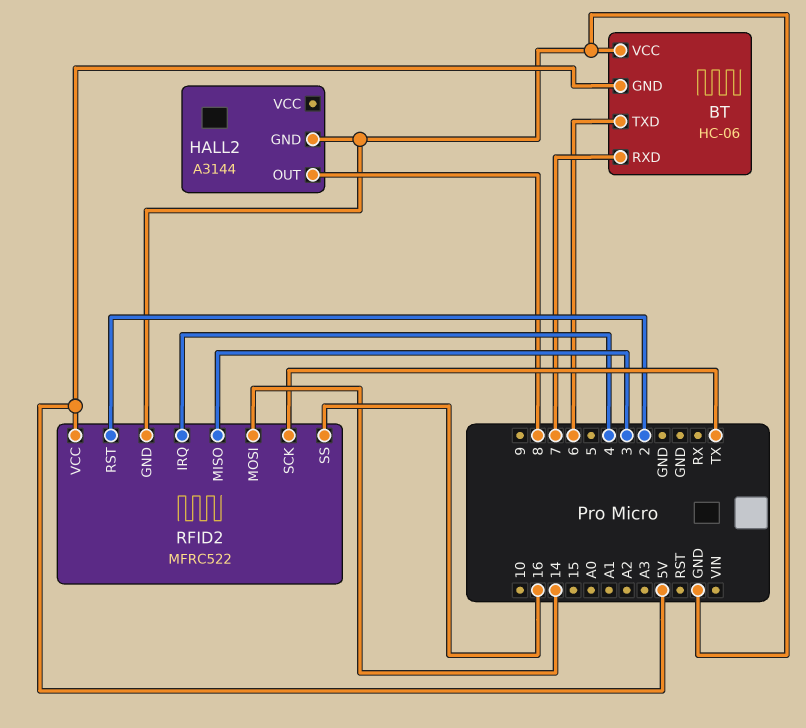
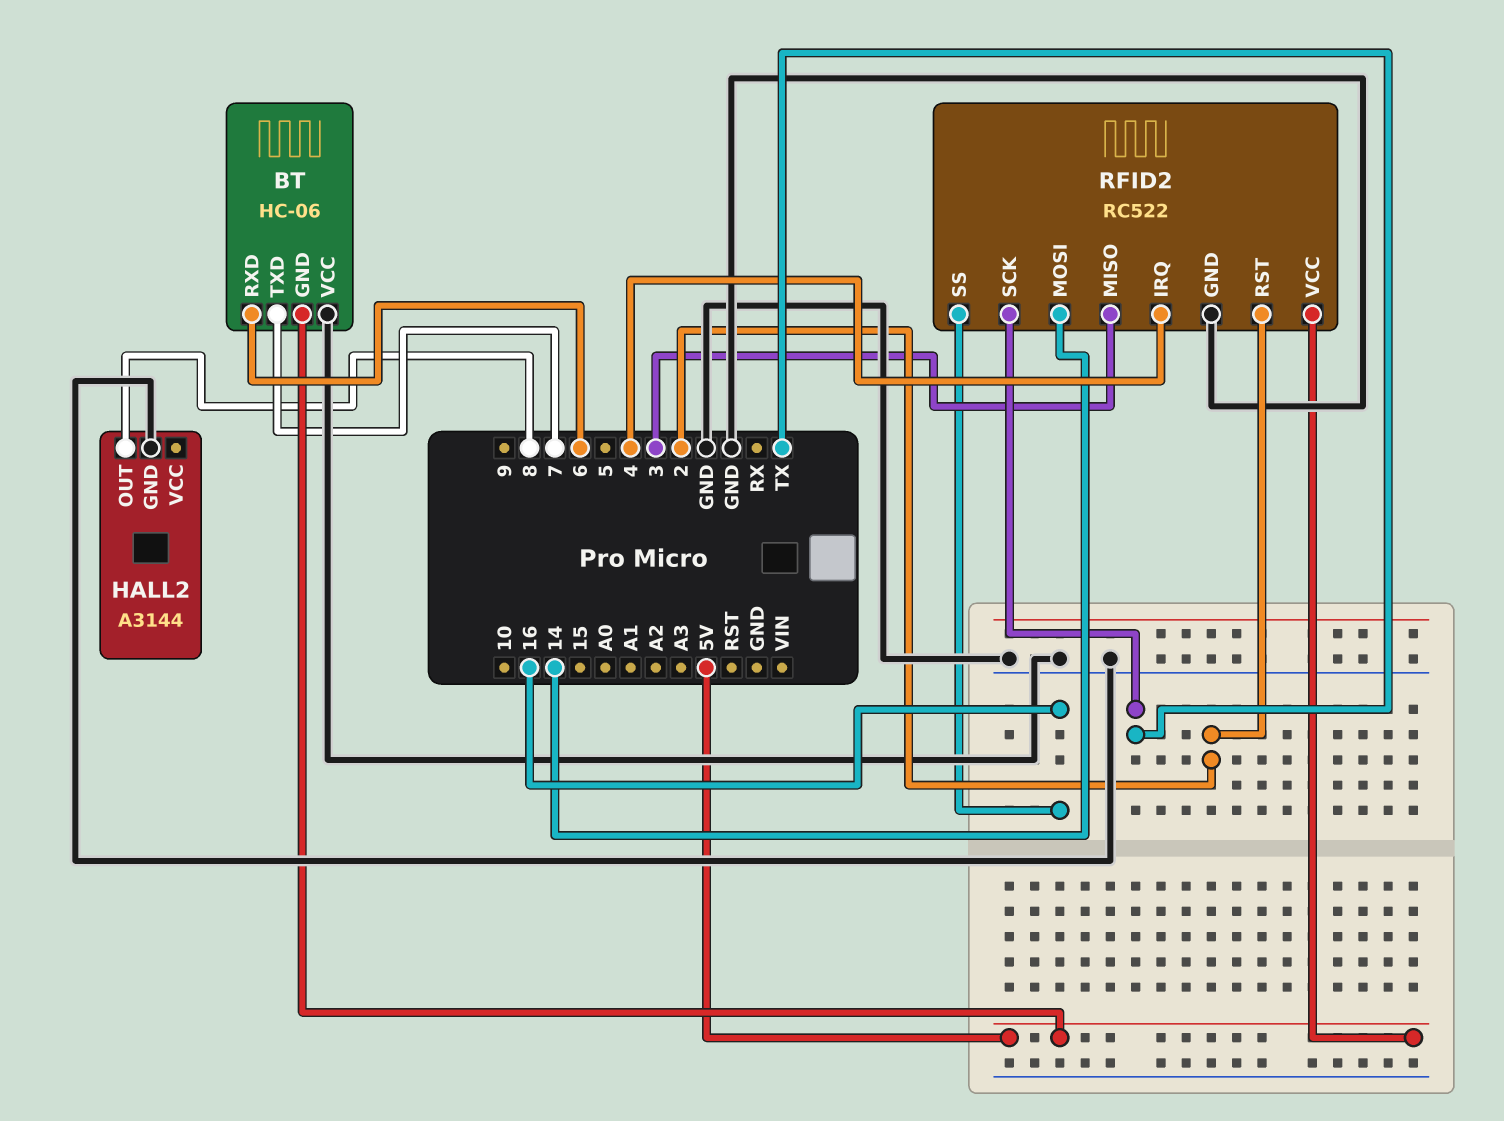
BT pin RXD: 7 -> 6
BT pin TXD: 6 -> 7
RFID2: MFRC522 -> RC522

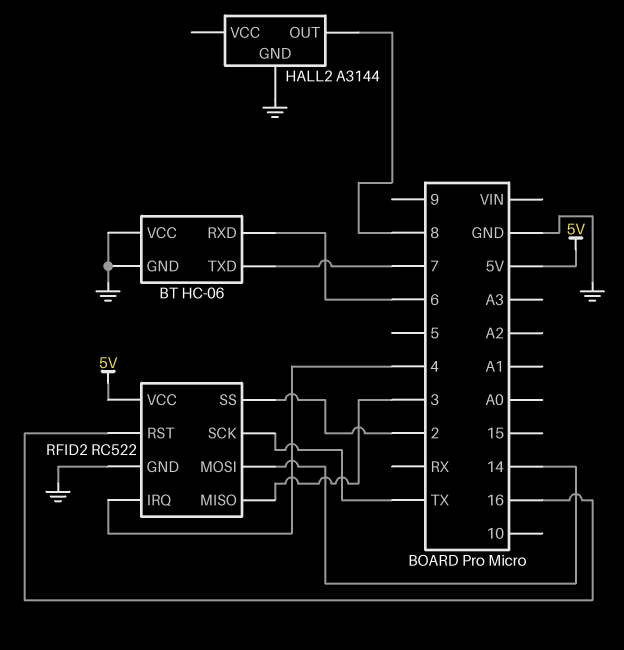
BT pin GND: 5V -> GND
RFID2 pin RST: 2 -> 16
RFID2 pin SS: 16 -> 2

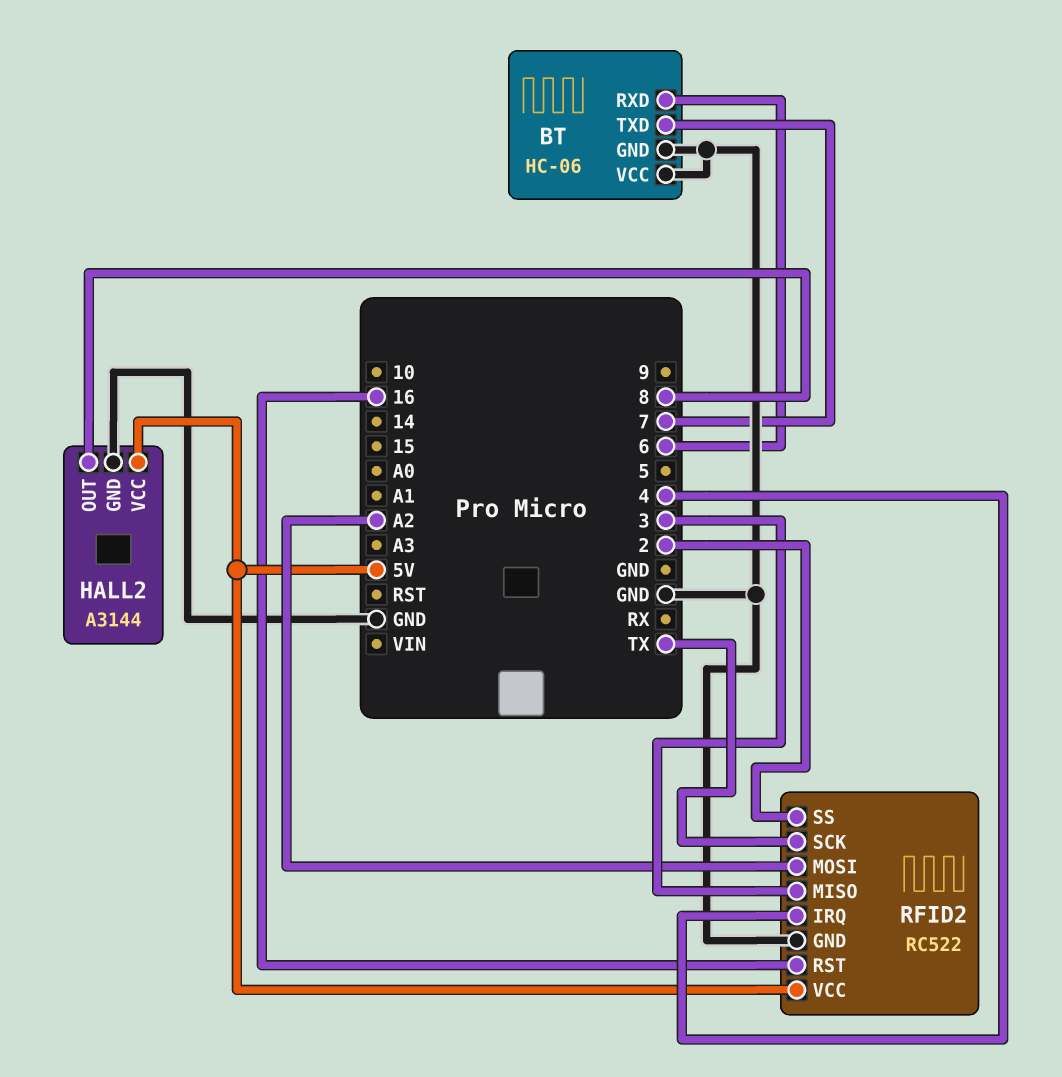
HALL2 pin VCC: none -> 5V
RFID2 pin MOSI: 14 -> A2

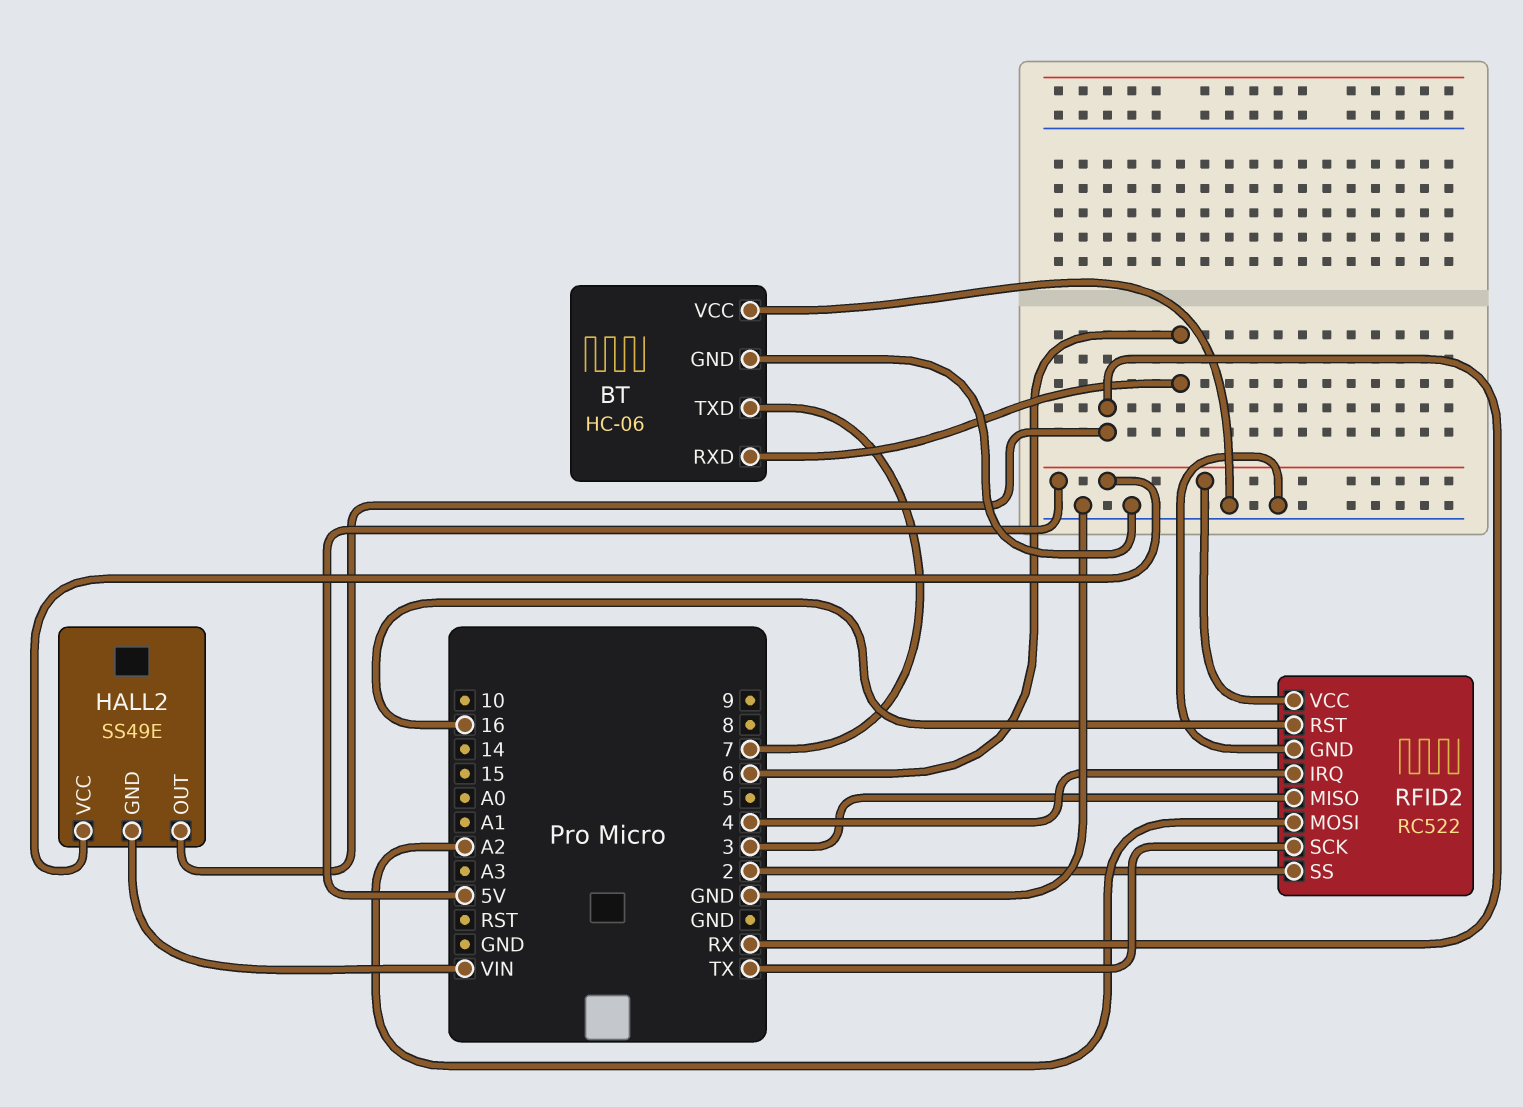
HALL2: A3144 -> SS49E
HALL2 pin GND: GND -> VIN
HALL2 pin OUT: 8 -> RX

